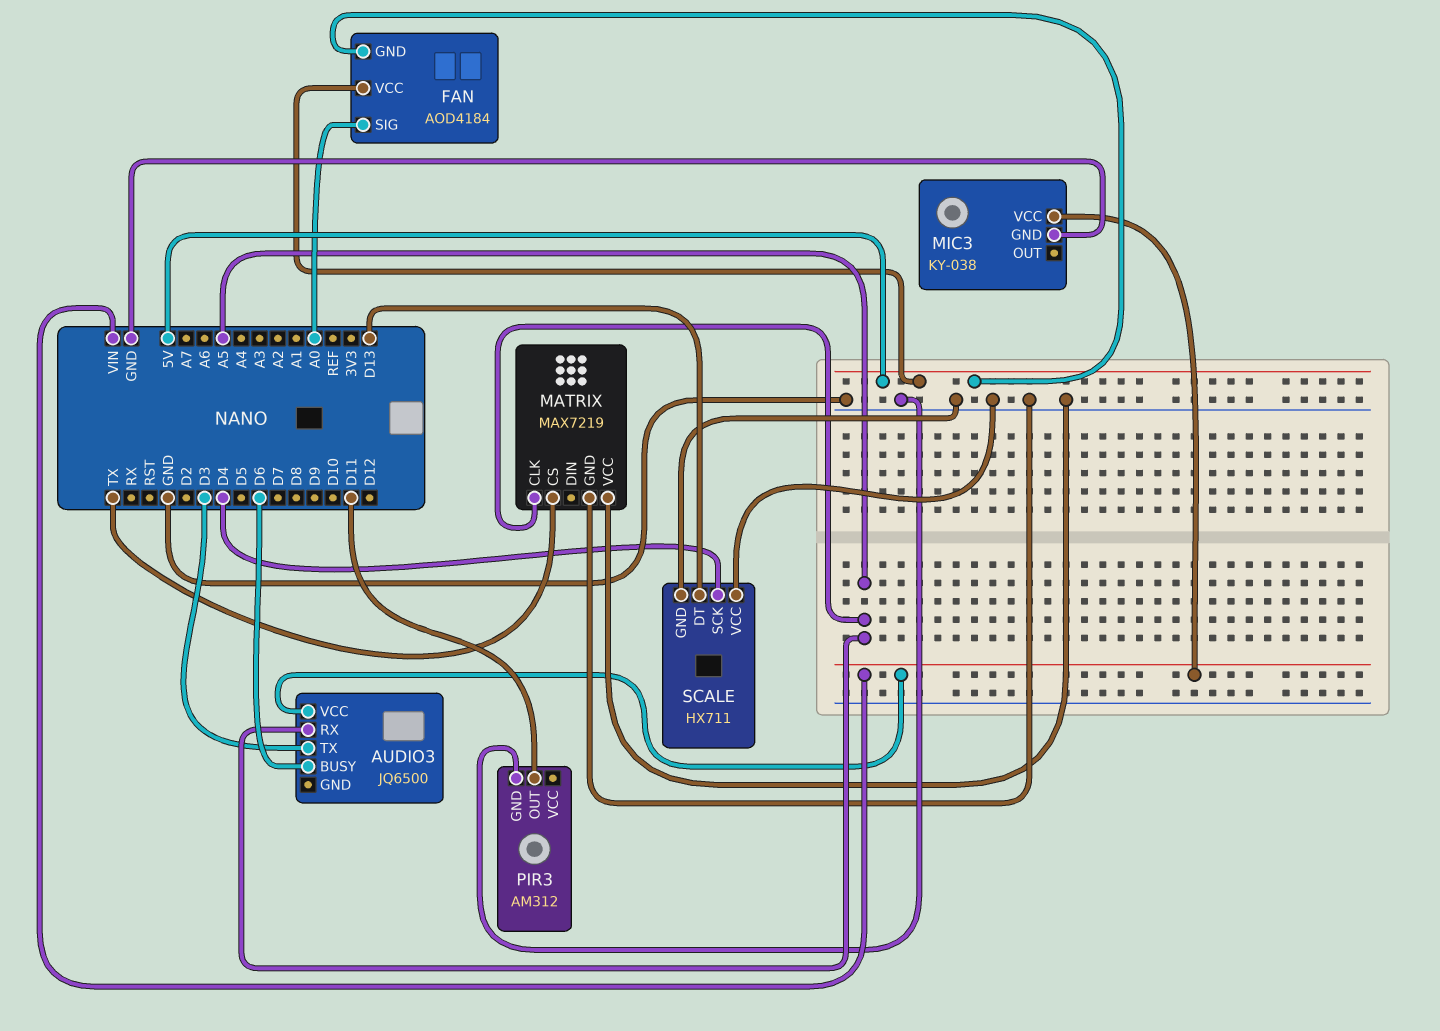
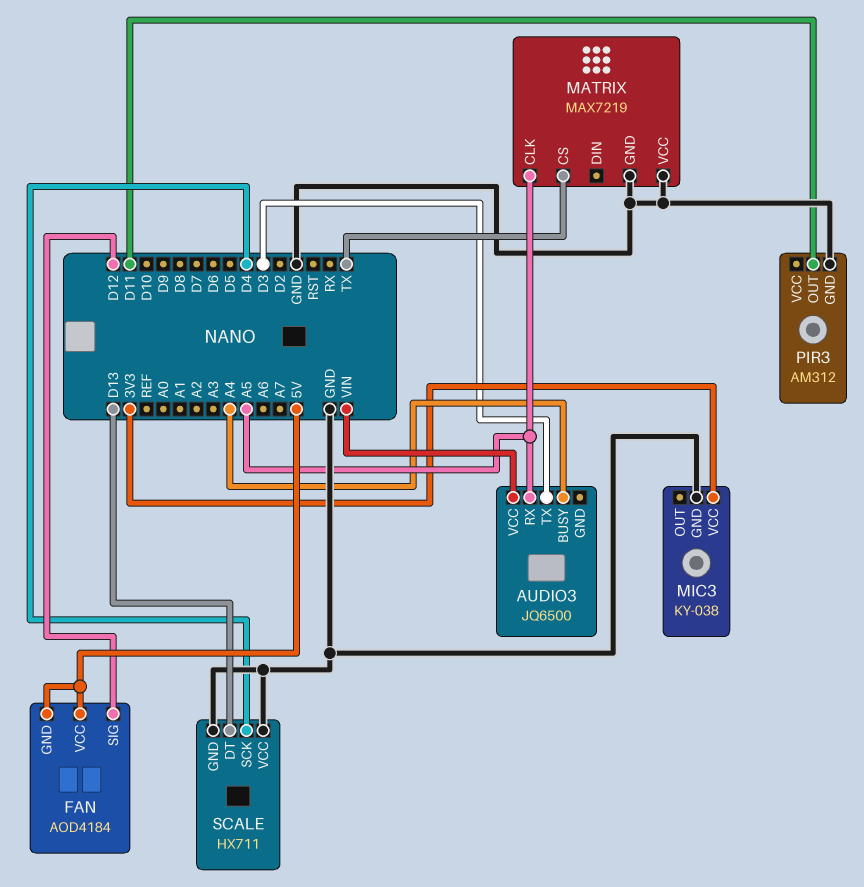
AUDIO3 pin BUSY: D6 -> A4
FAN pin SIG: A0 -> D12
MIC3 pin VCC: VIN -> 3V3

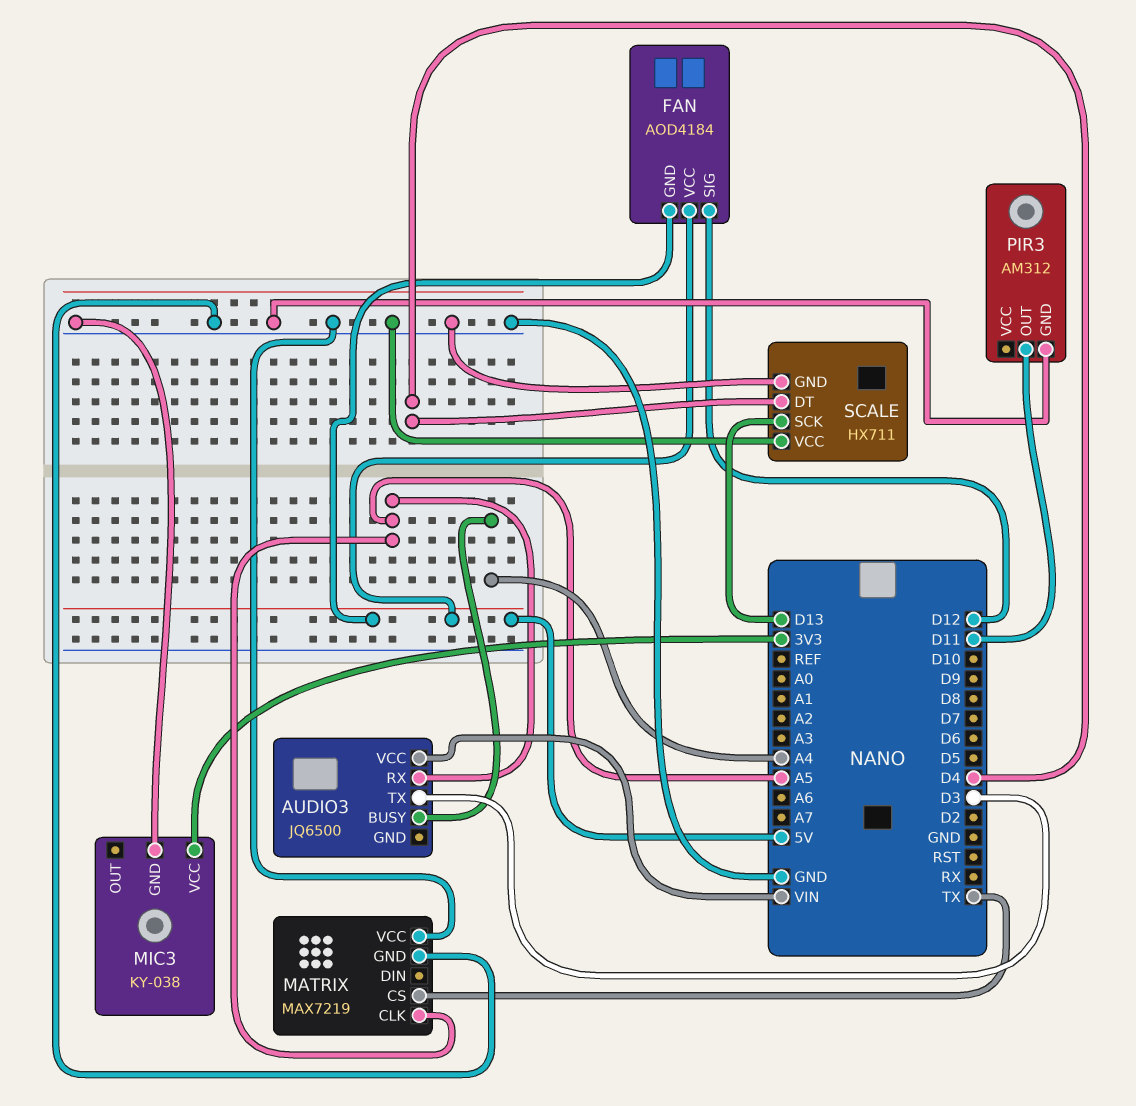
SCALE pin DT: D13 -> D4
SCALE pin SCK: D4 -> D13

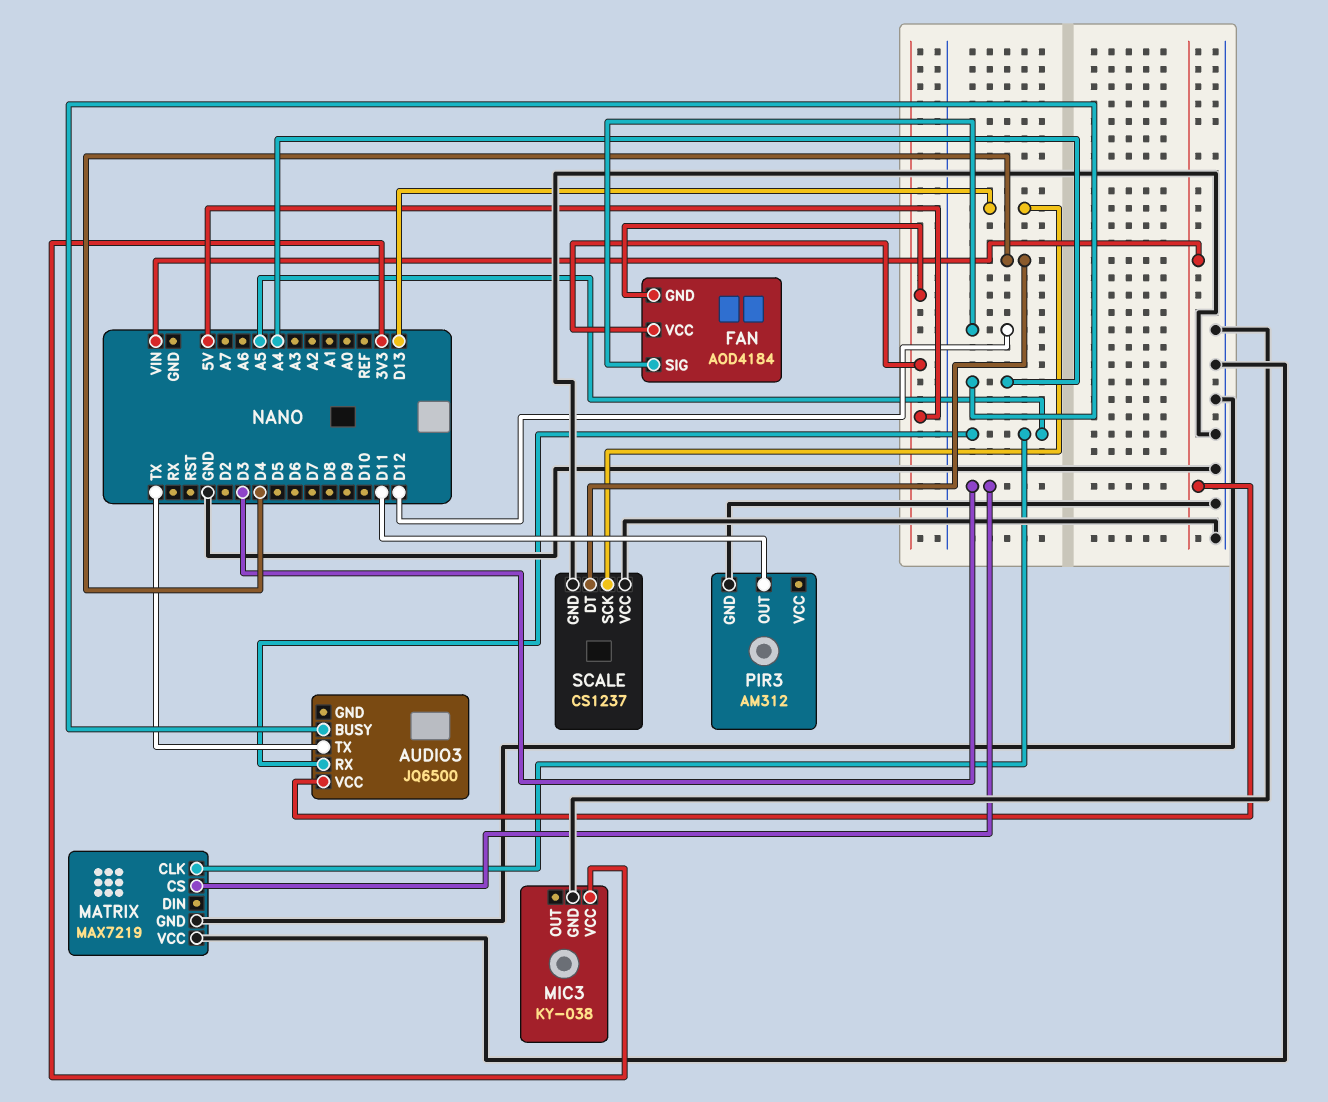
AUDIO3 pin TX: D3 -> TX
MATRIX pin CS: TX -> D3
SCALE: HX711 -> CS1237

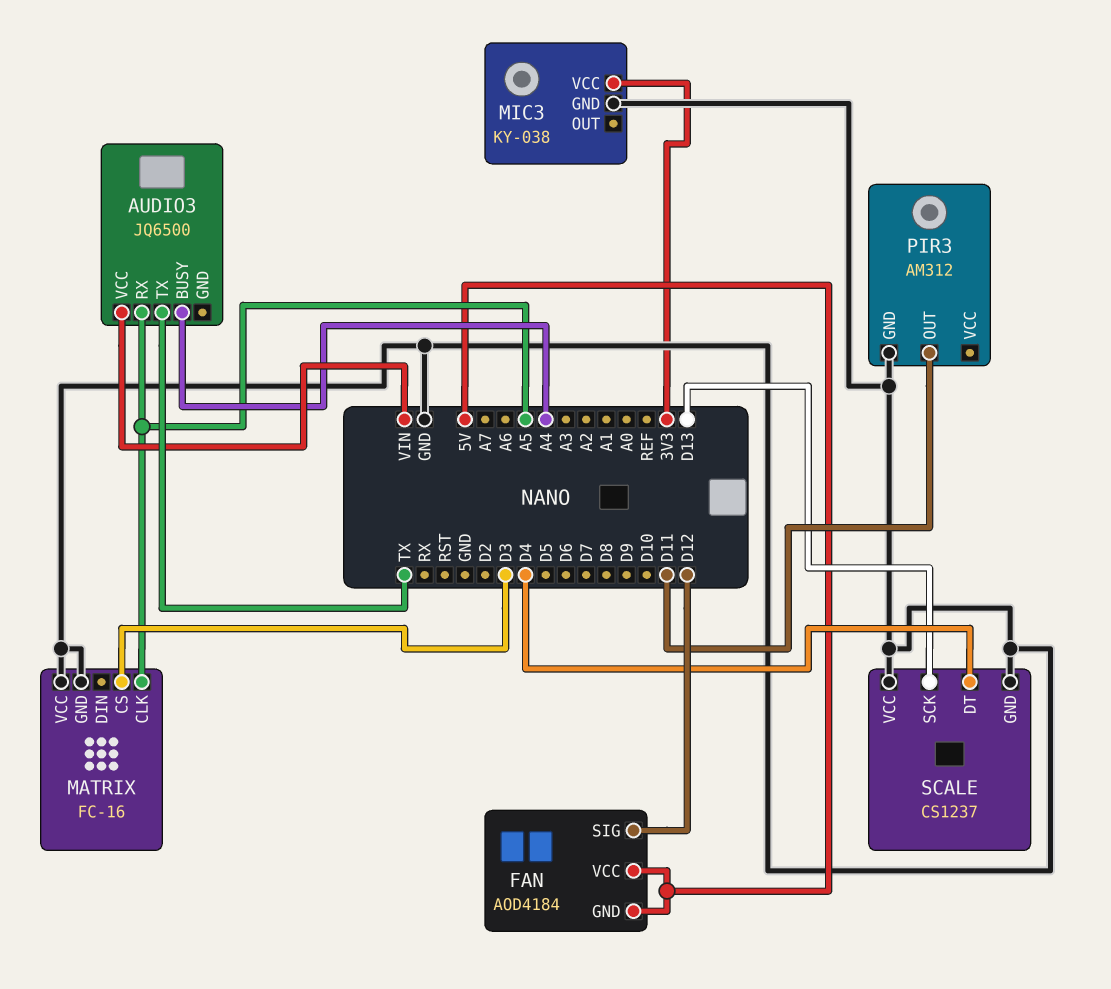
MATRIX: MAX7219 -> FC-16

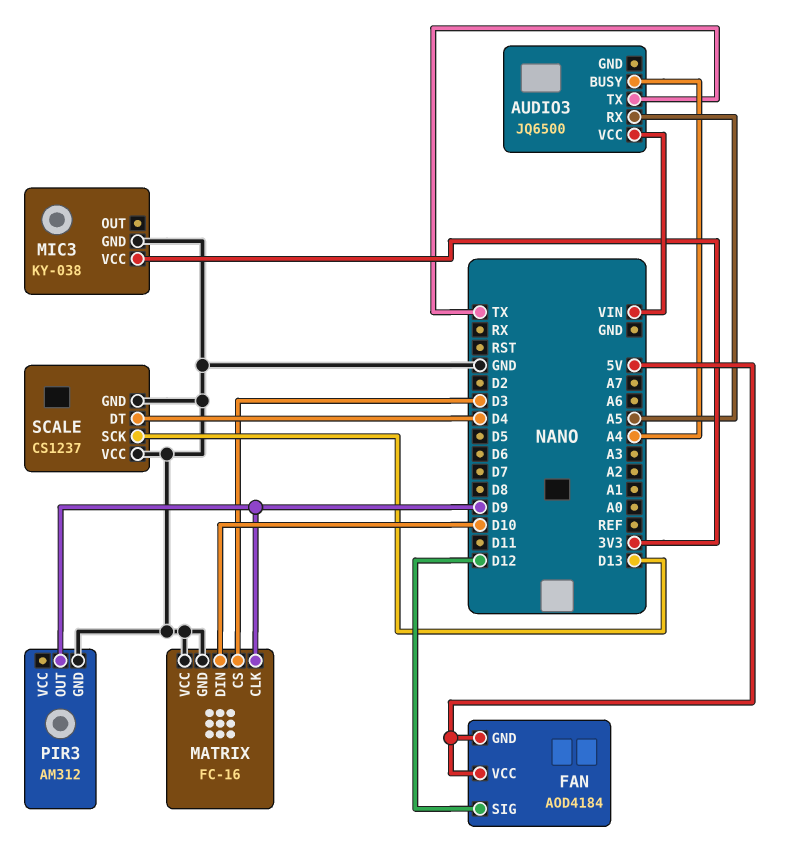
MATRIX pin CLK: A5 -> D9
MATRIX pin DIN: none -> D10
PIR3 pin OUT: D11 -> D9

